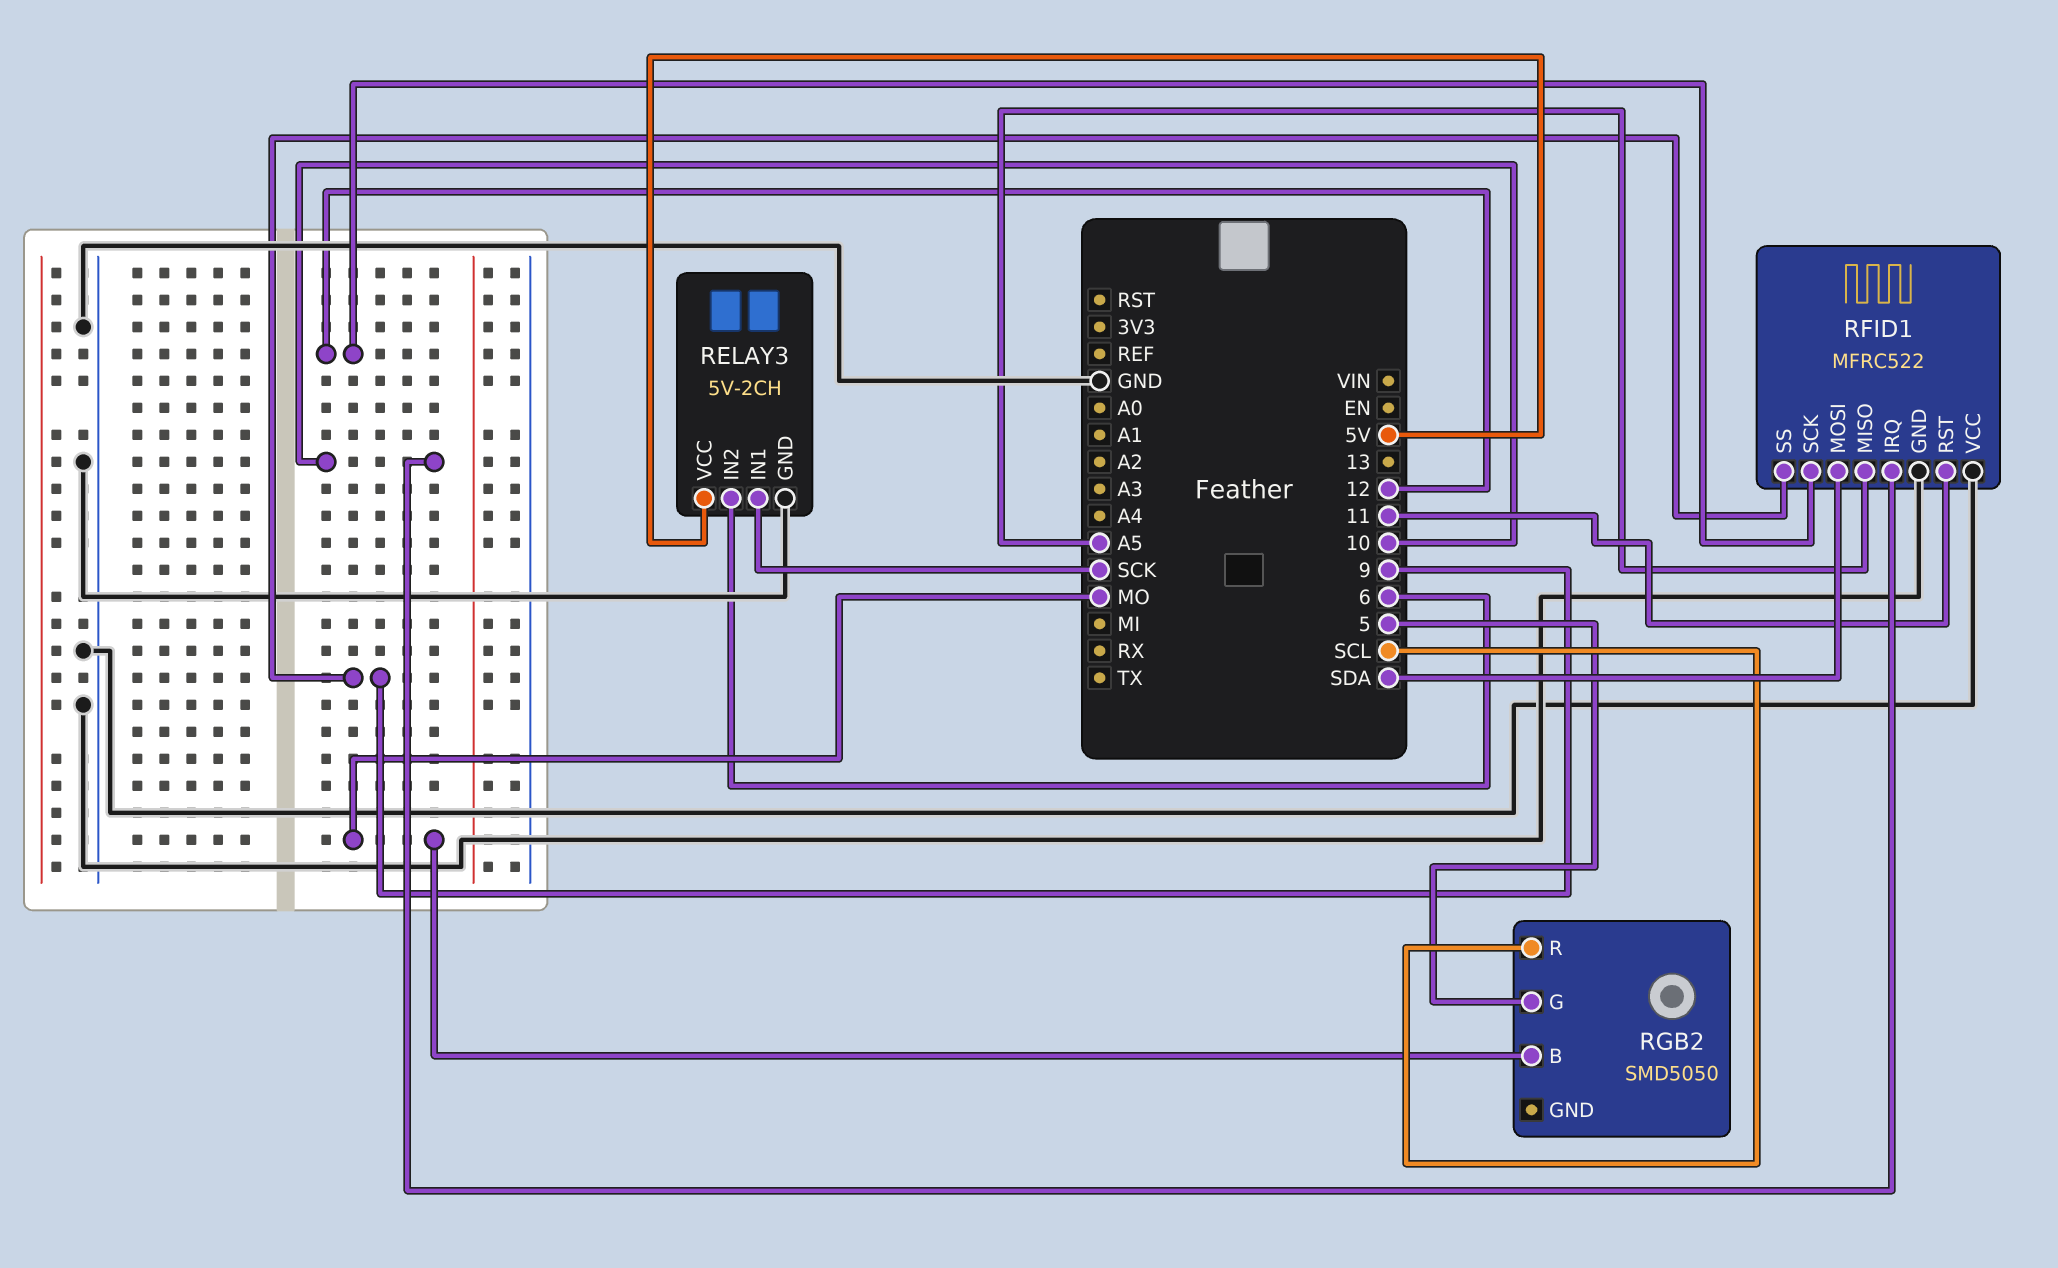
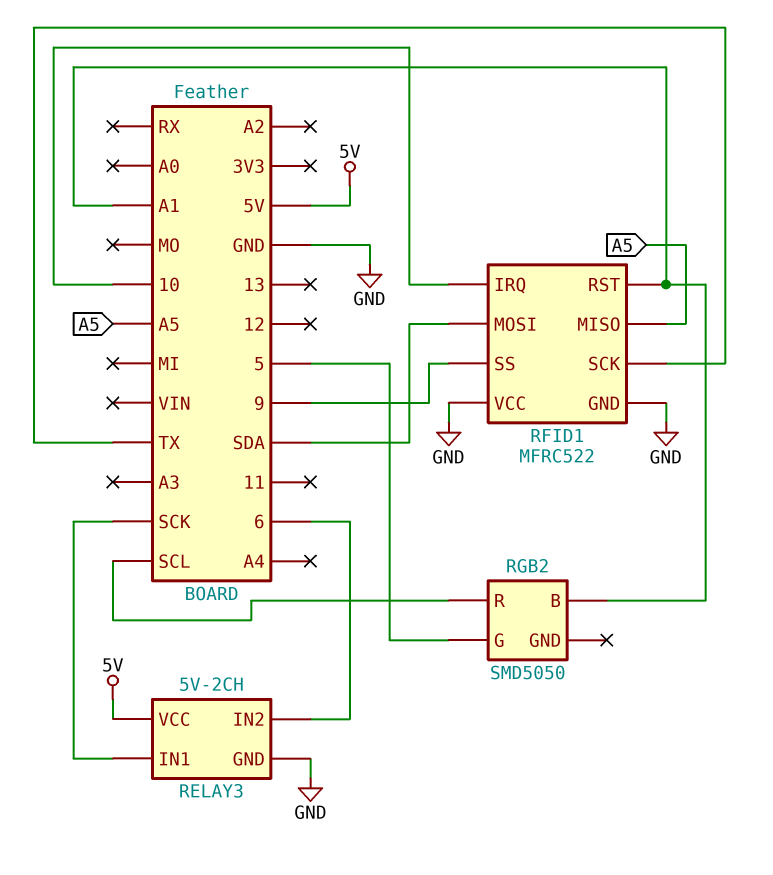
RFID1 pin RST: 11 -> A1
RFID1 pin SCK: 12 -> TX
RGB2 pin B: MO -> A1

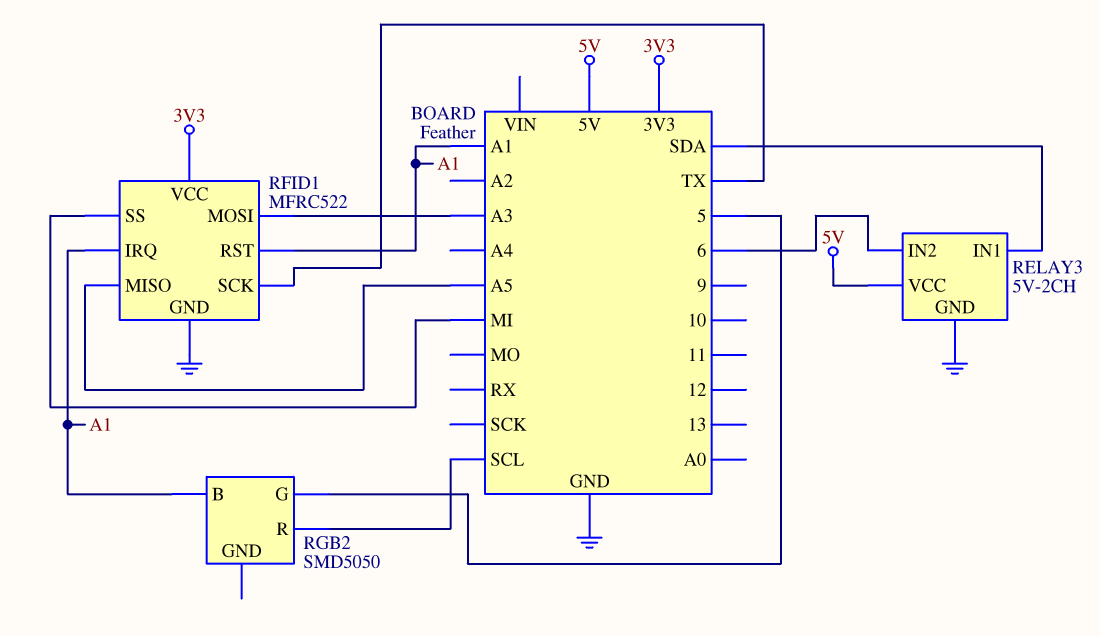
RELAY3 pin IN1: SCK -> SDA
RFID1 pin IRQ: 10 -> A1
RFID1 pin MOSI: SDA -> A3
RFID1 pin SS: 9 -> MI
RFID1 pin VCC: GND -> 3V3

